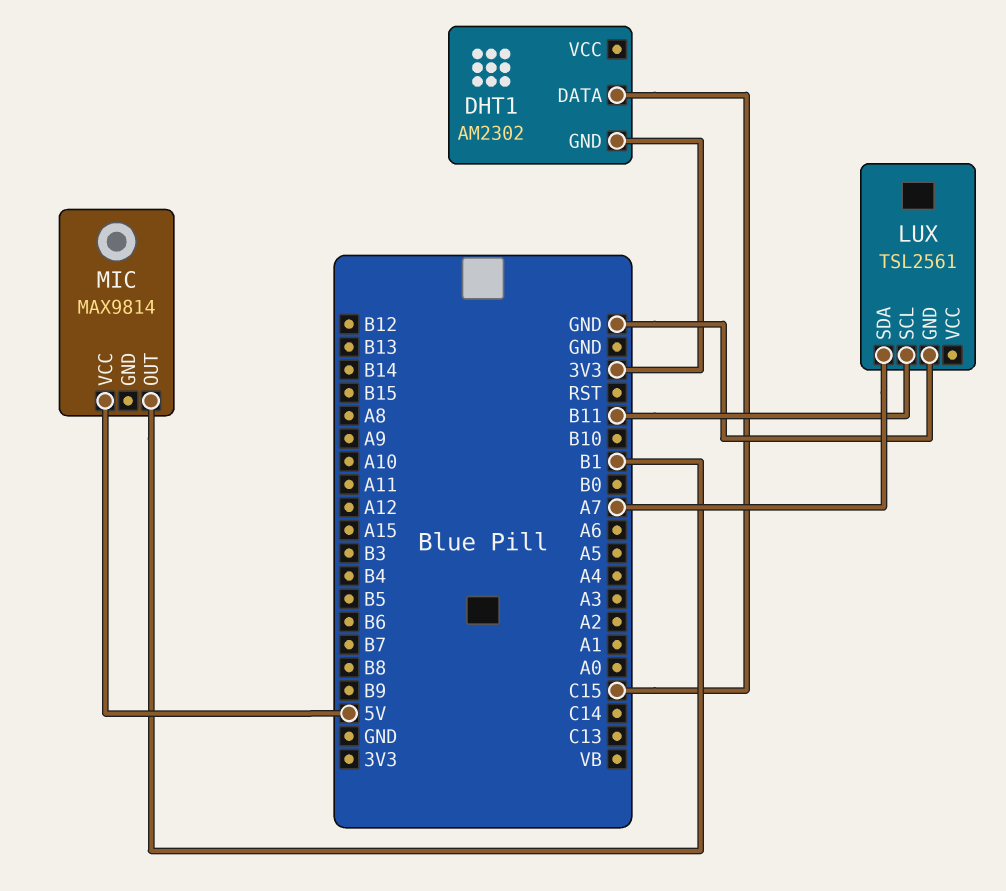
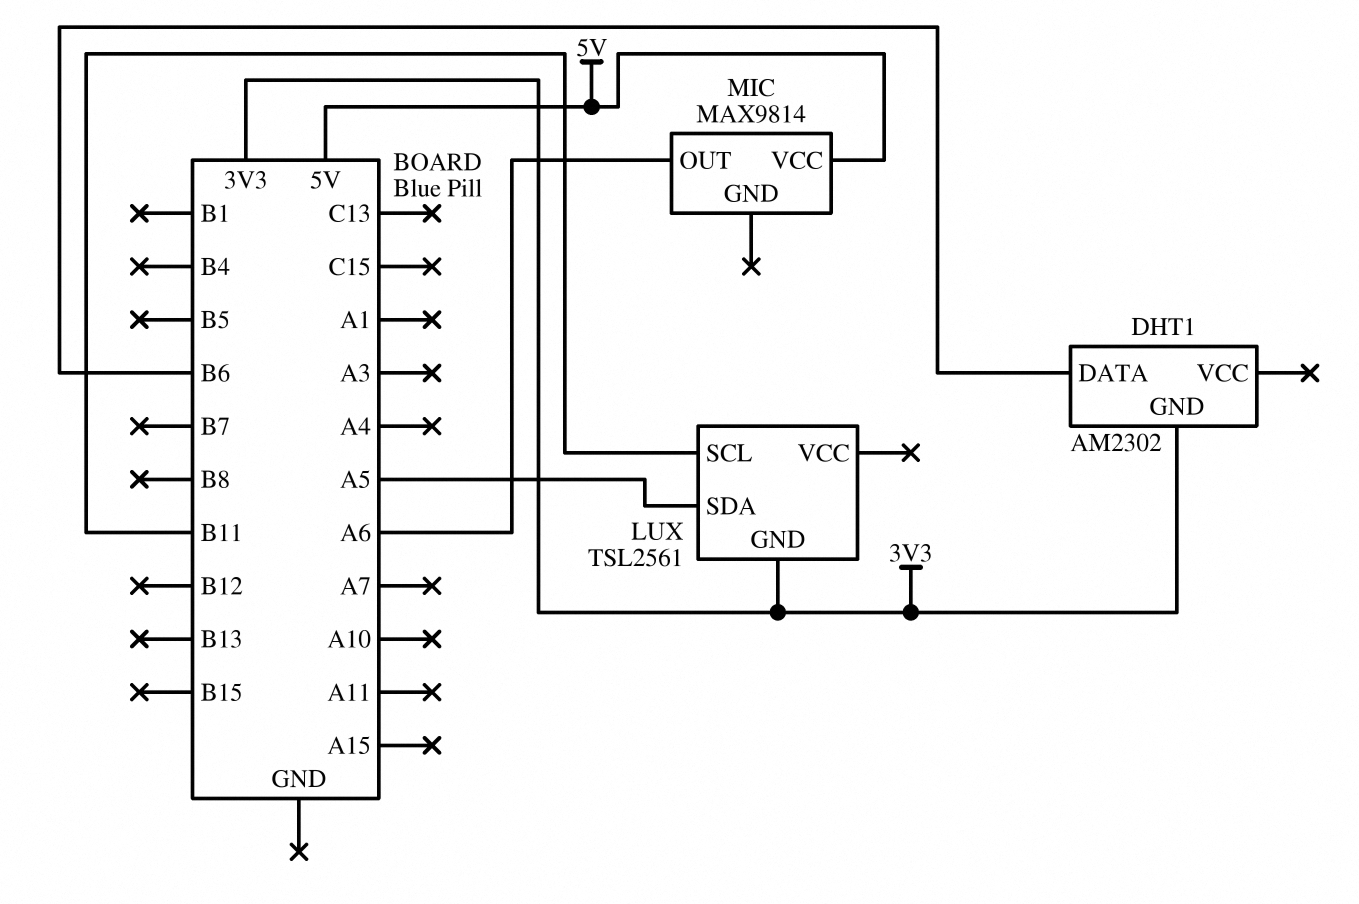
DHT1 pin DATA: C15 -> B6
LUX pin GND: GND -> 3V3
LUX pin SDA: A7 -> A5
MIC pin OUT: B1 -> A6

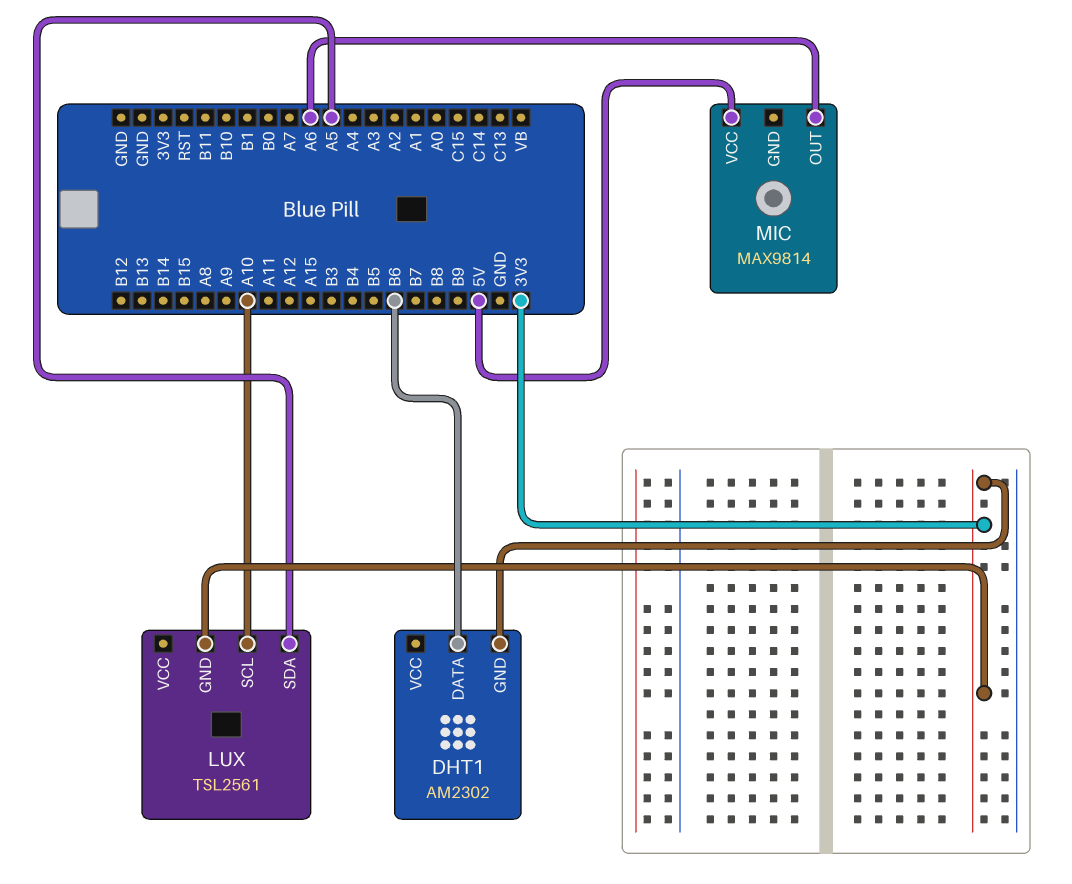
LUX pin SCL: B11 -> A10

